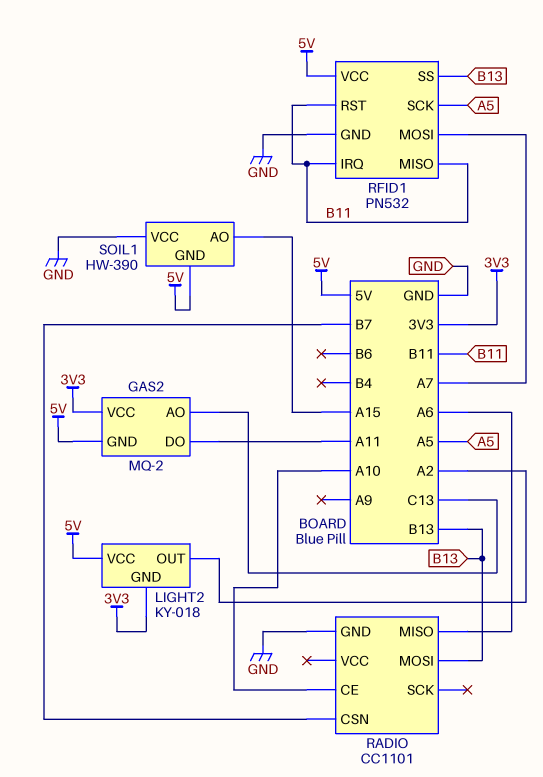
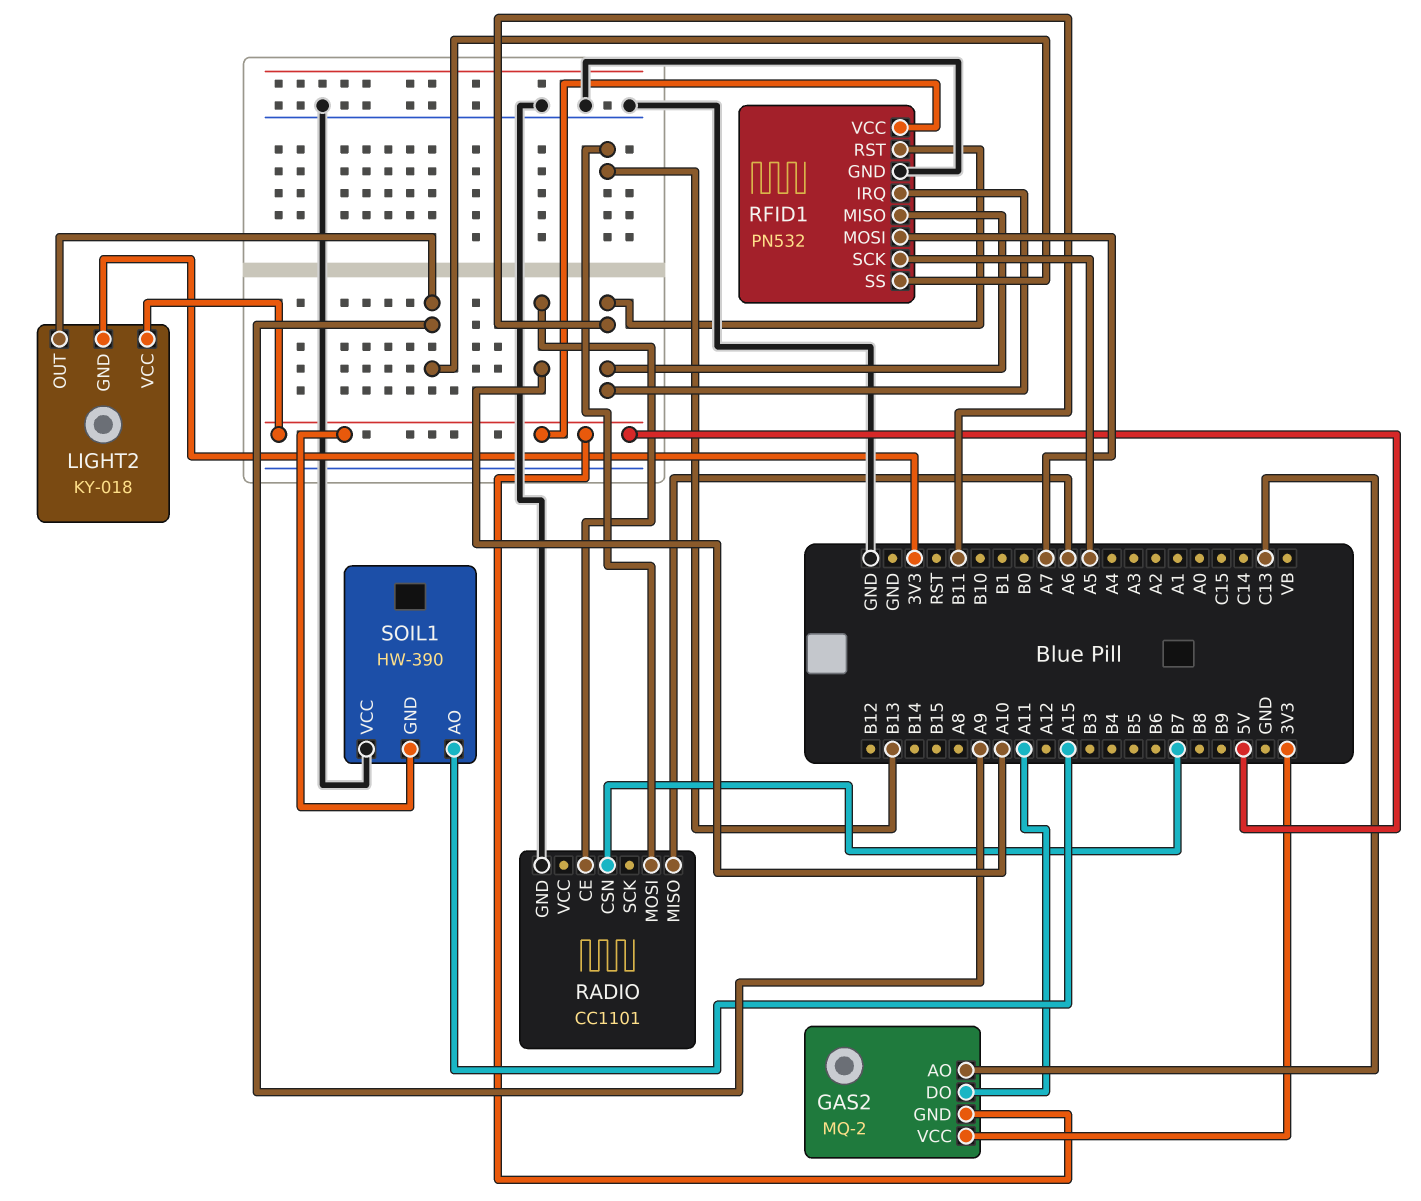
LIGHT2 pin OUT: A2 -> A9
RFID1 pin SS: B13 -> A9

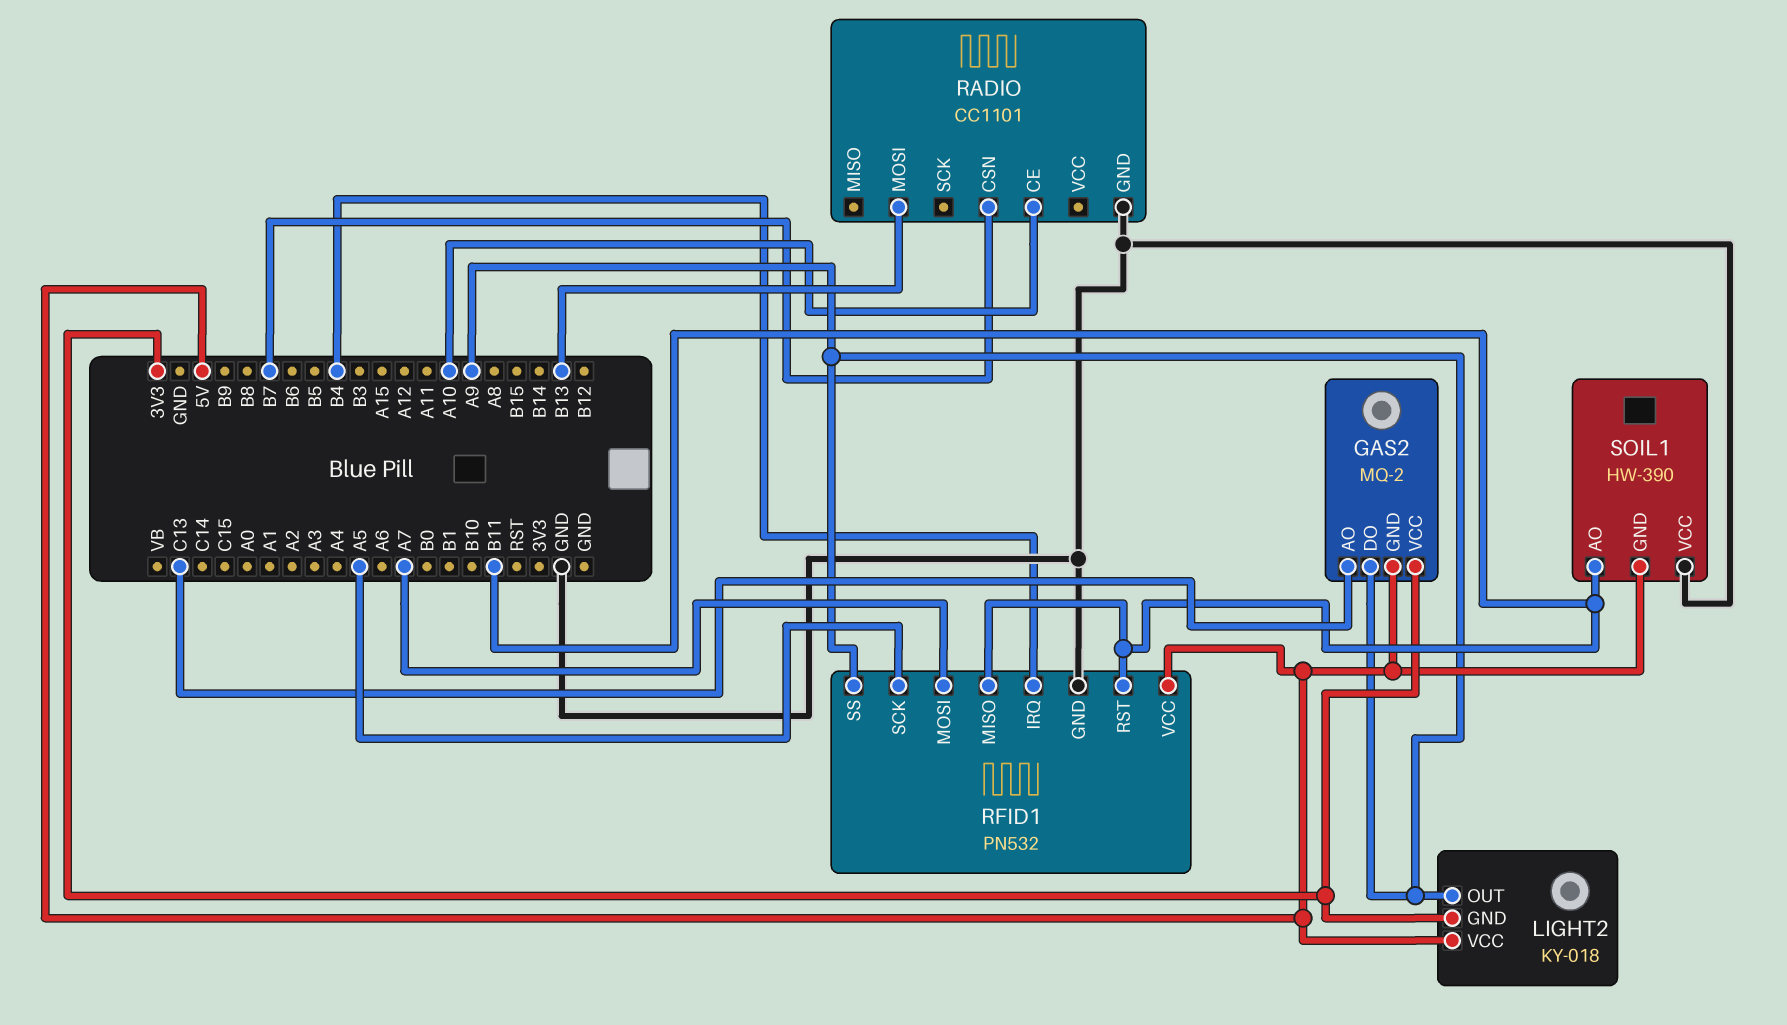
GAS2 pin DO: A11 -> A9
RADIO pin MISO: A6 -> none
RFID1 pin IRQ: B11 -> B4
SOIL1 pin AO: A15 -> B11

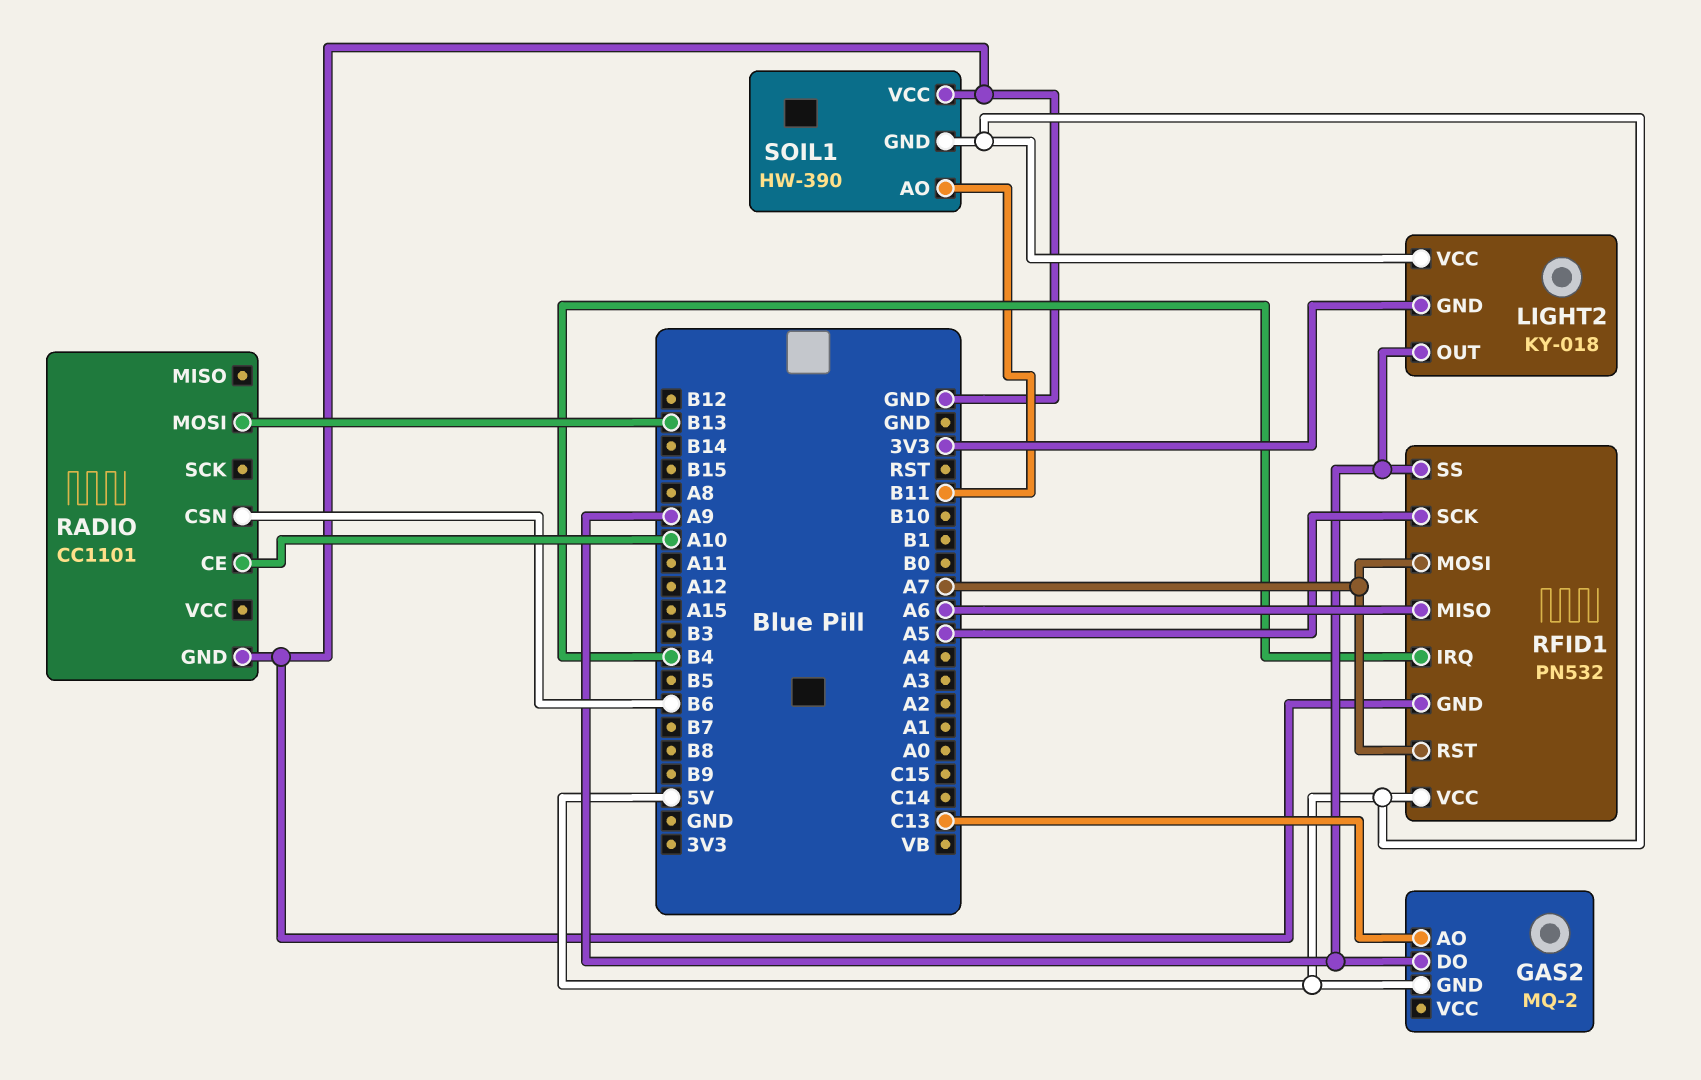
GAS2 pin VCC: 3V3 -> none
RADIO pin CSN: B7 -> B6
RFID1 pin MISO: B11 -> A6
RFID1 pin RST: B11 -> A7

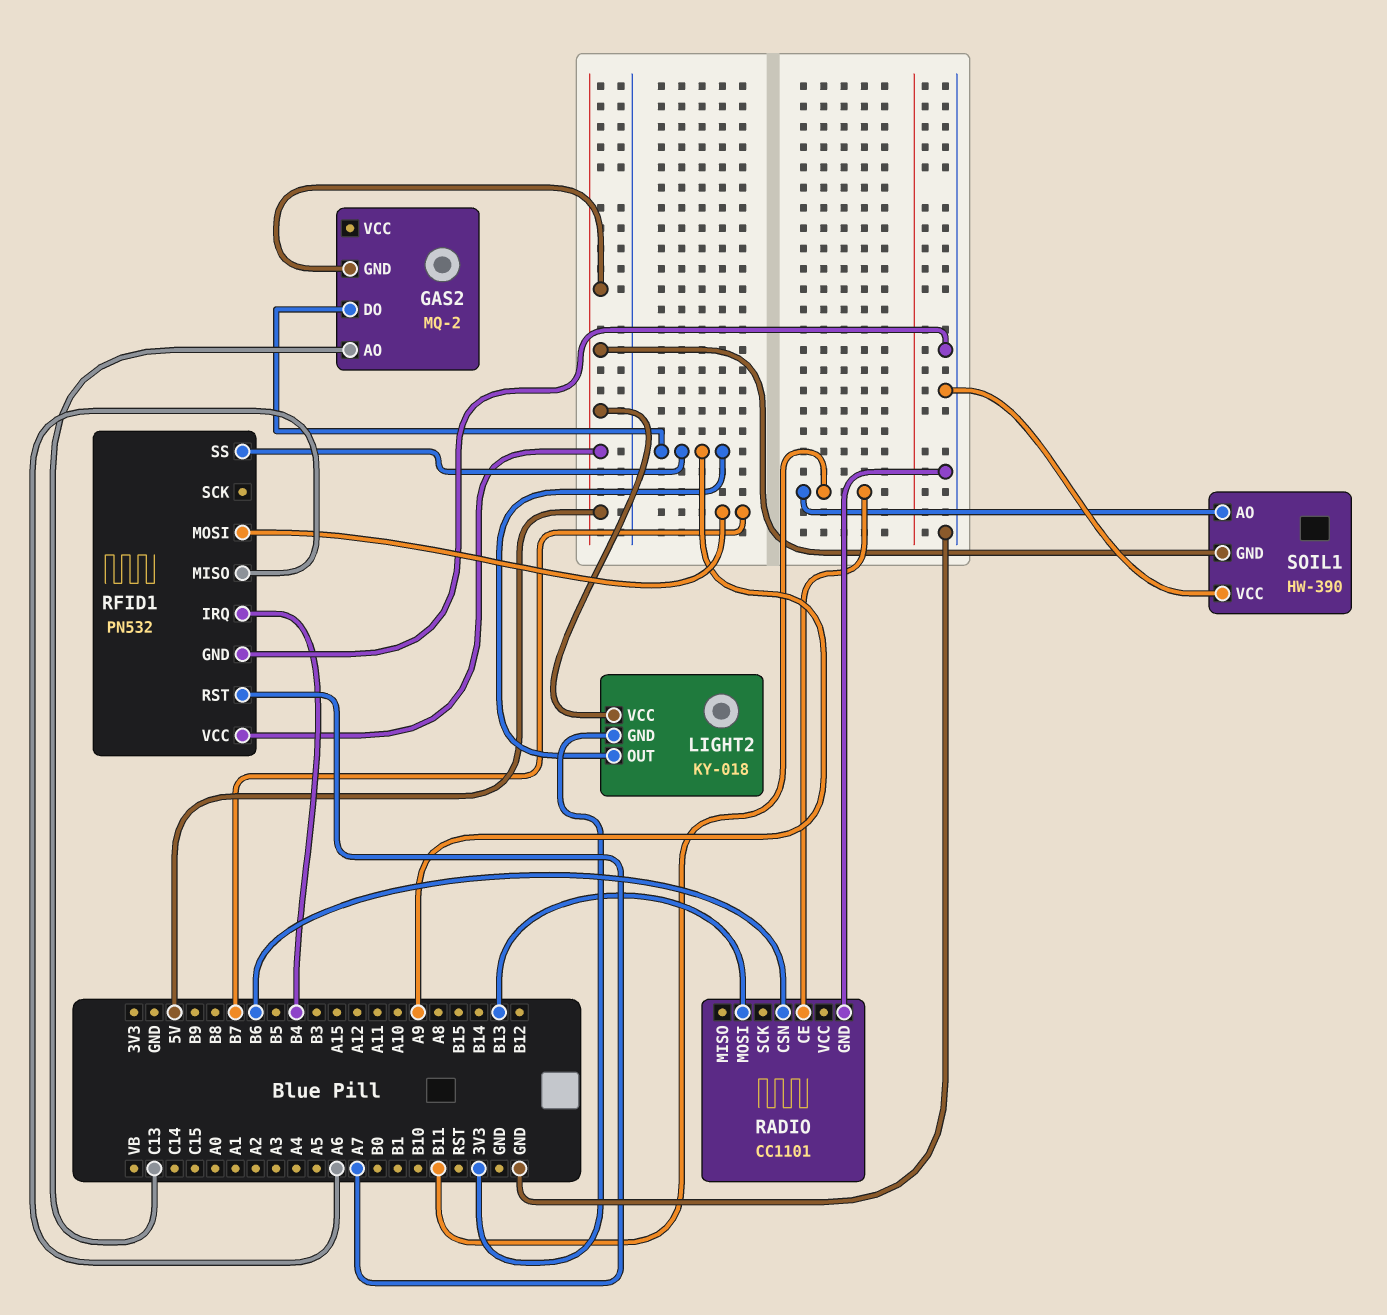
RADIO pin CE: A10 -> B11
RFID1 pin MOSI: A7 -> B7
RFID1 pin SCK: A5 -> none

